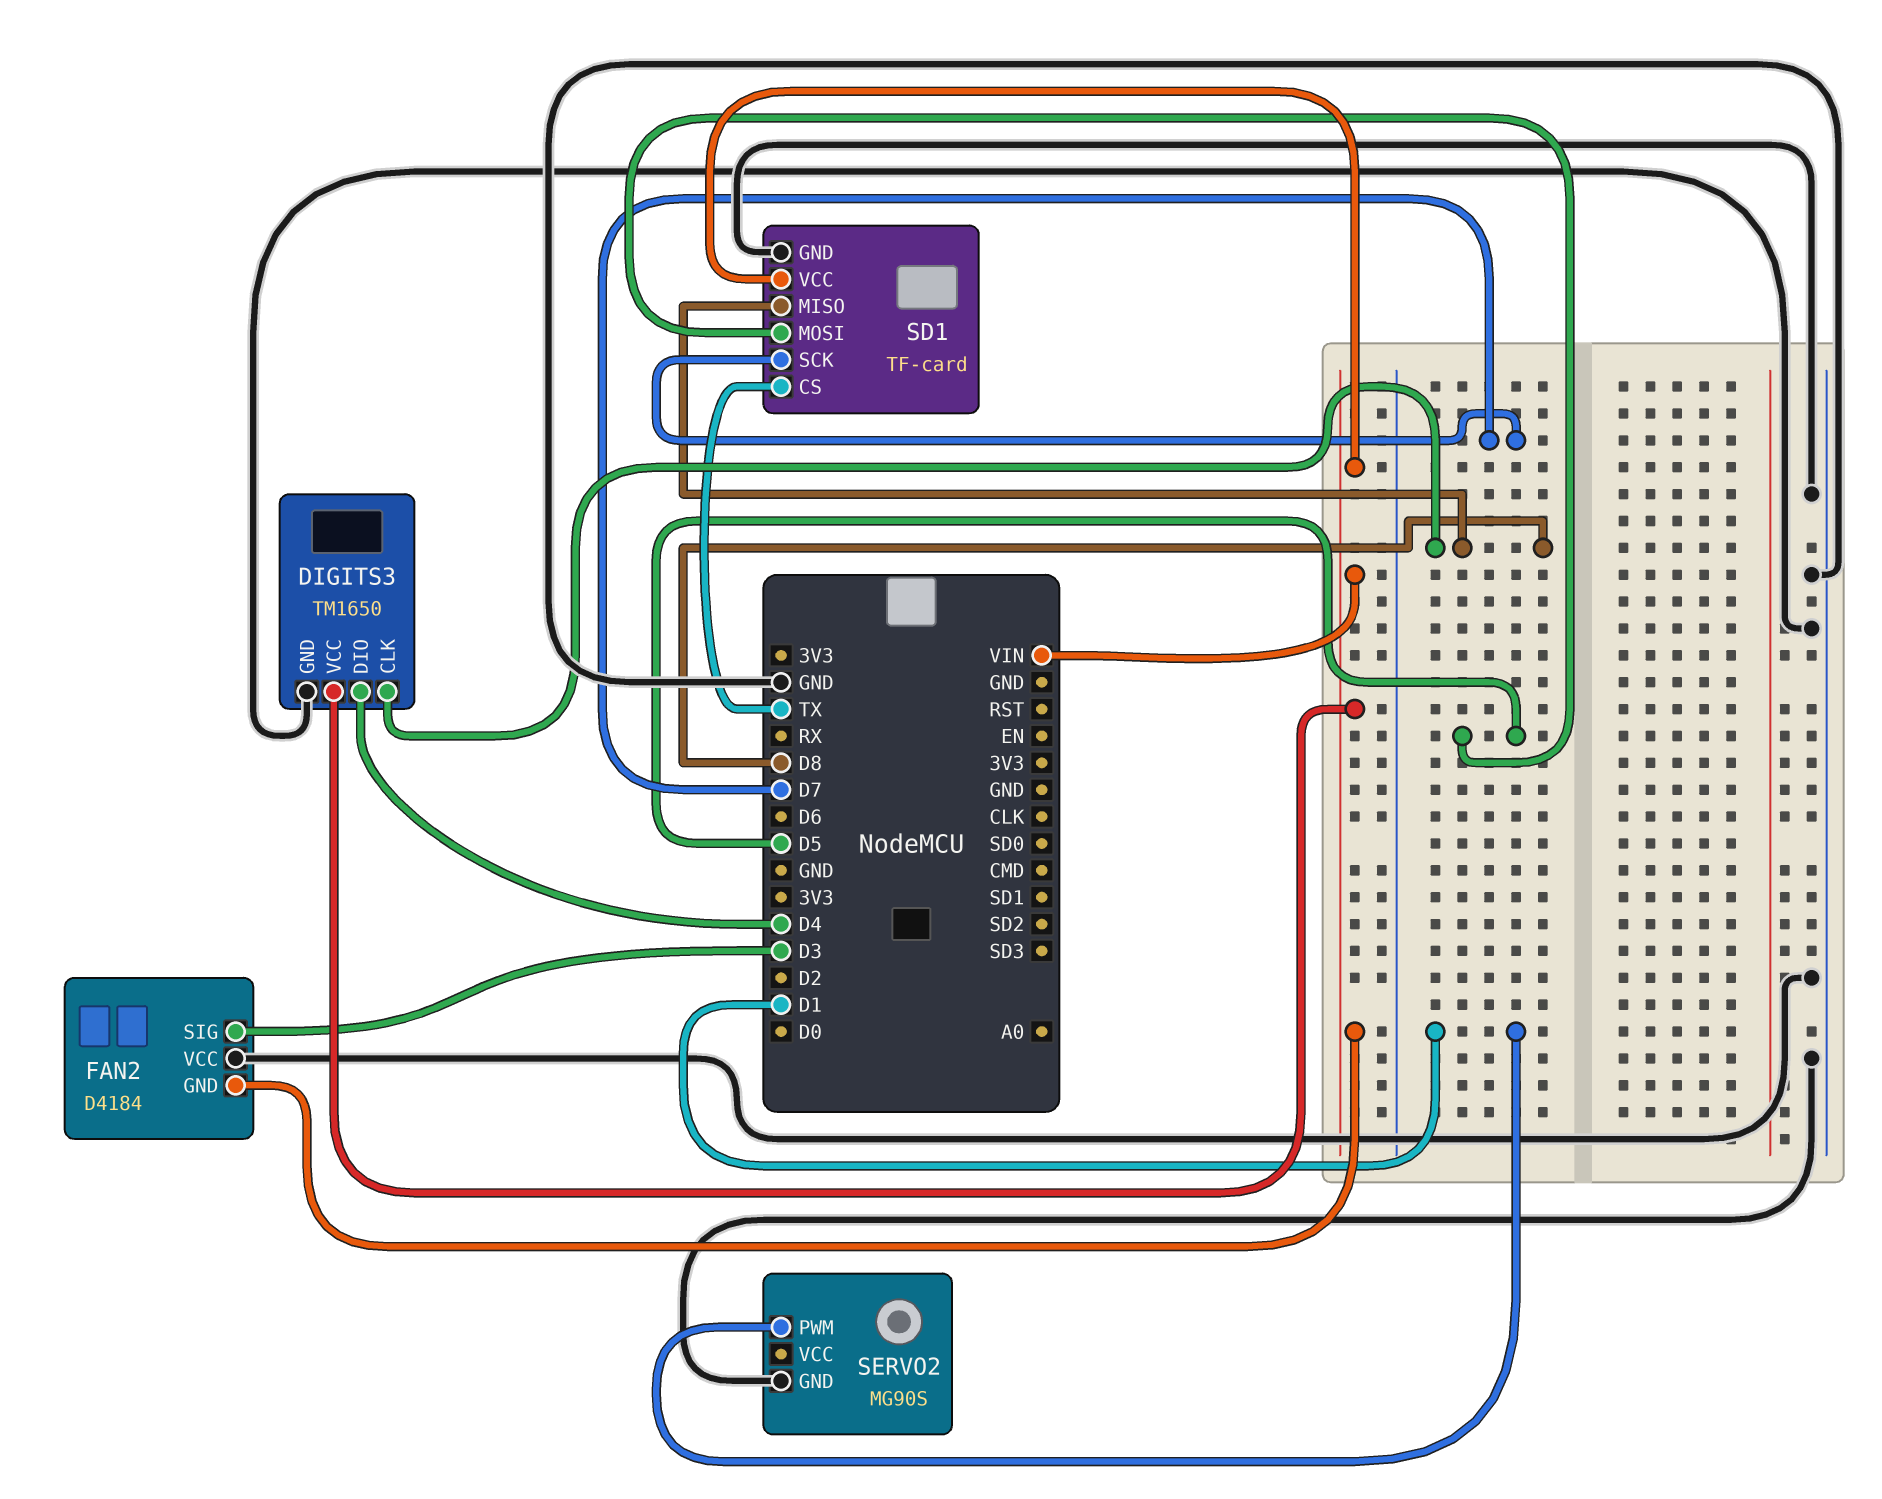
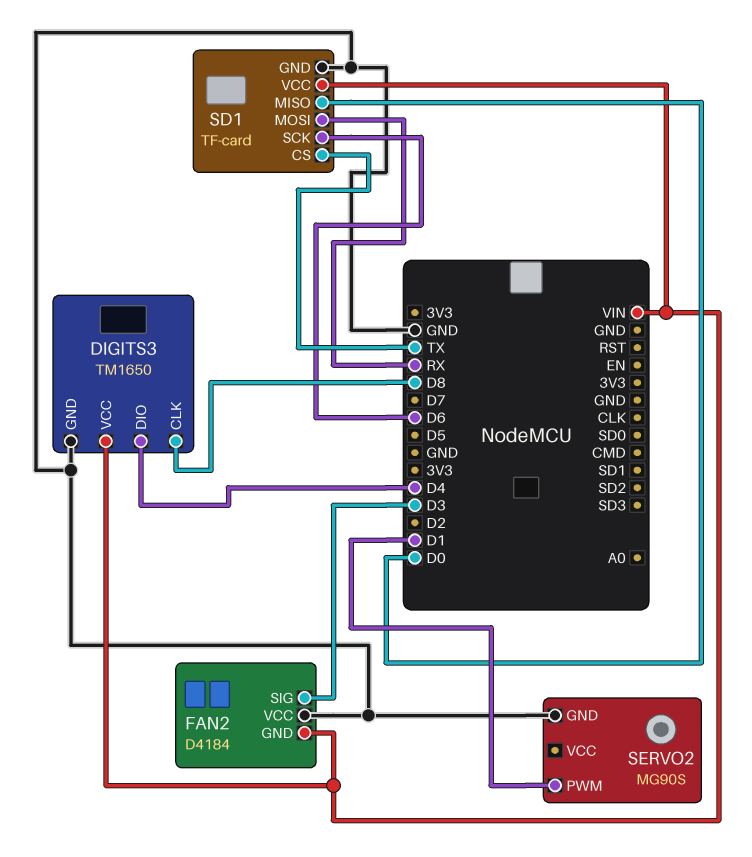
SD1 pin MISO: D8 -> D0
SD1 pin MOSI: D5 -> RX
SD1 pin SCK: D7 -> D6

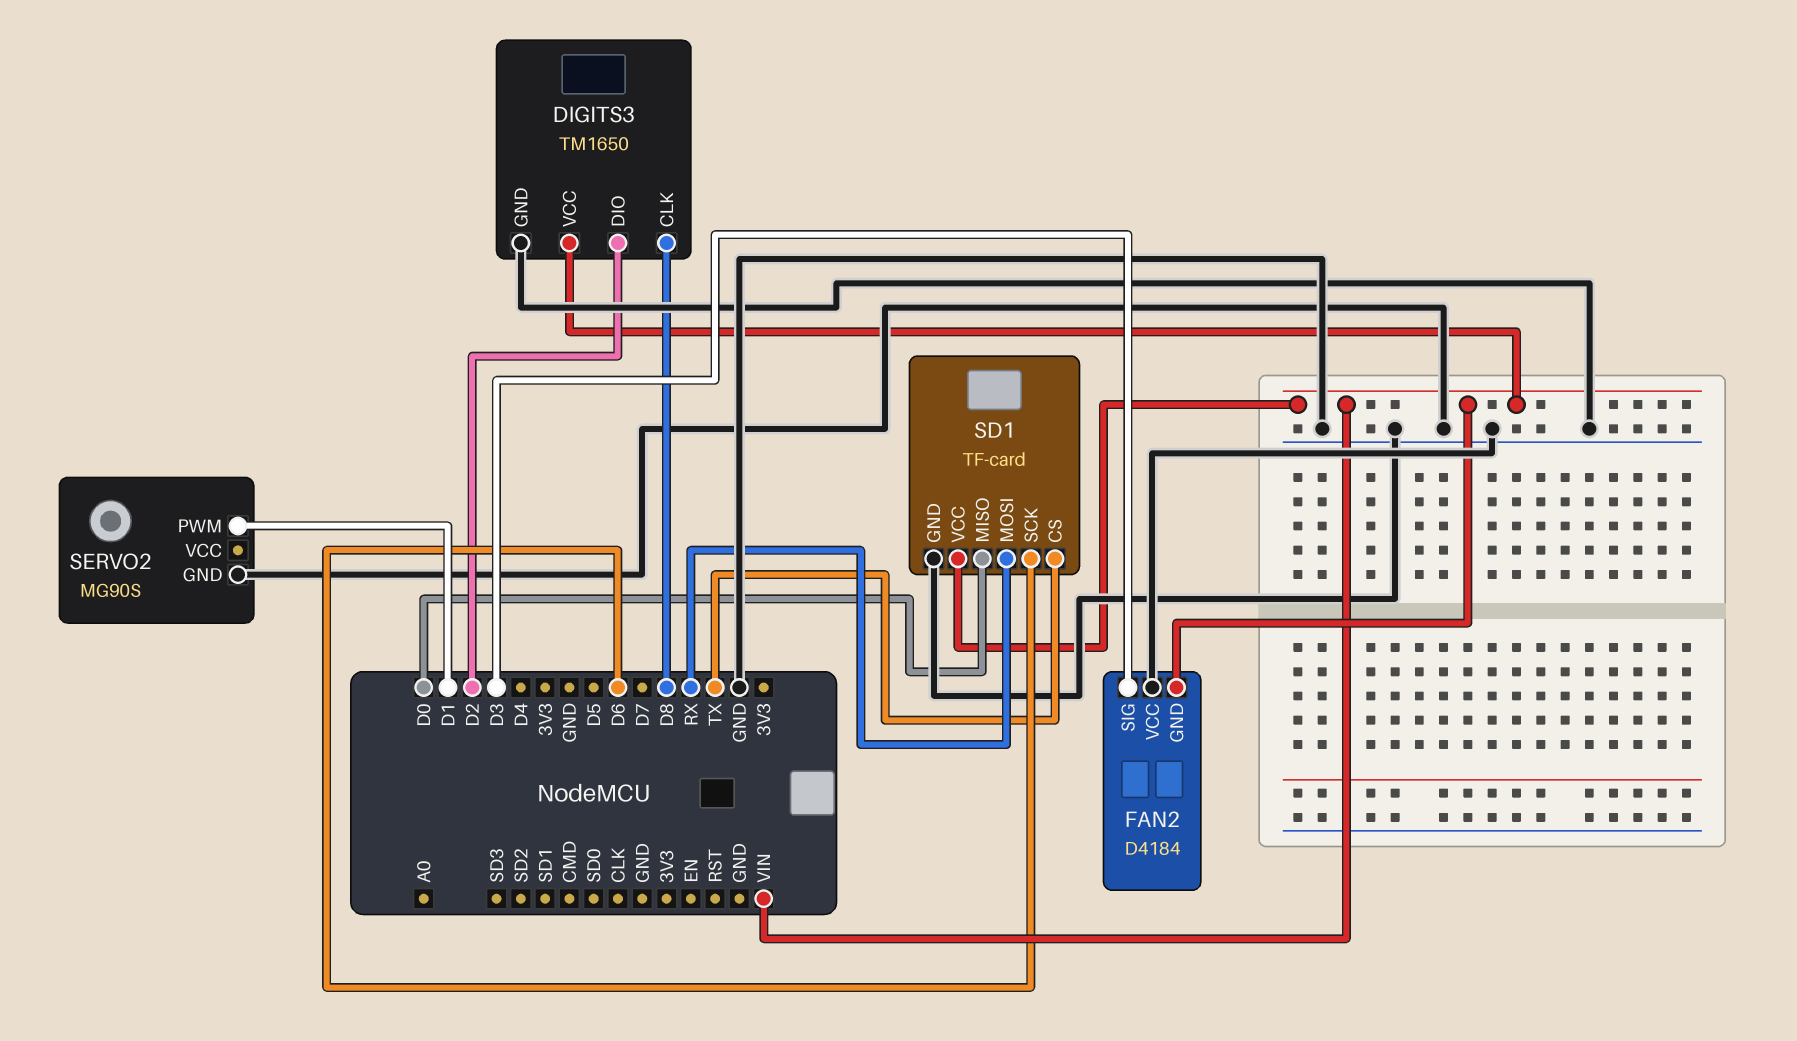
DIGITS3 pin DIO: D4 -> D2

